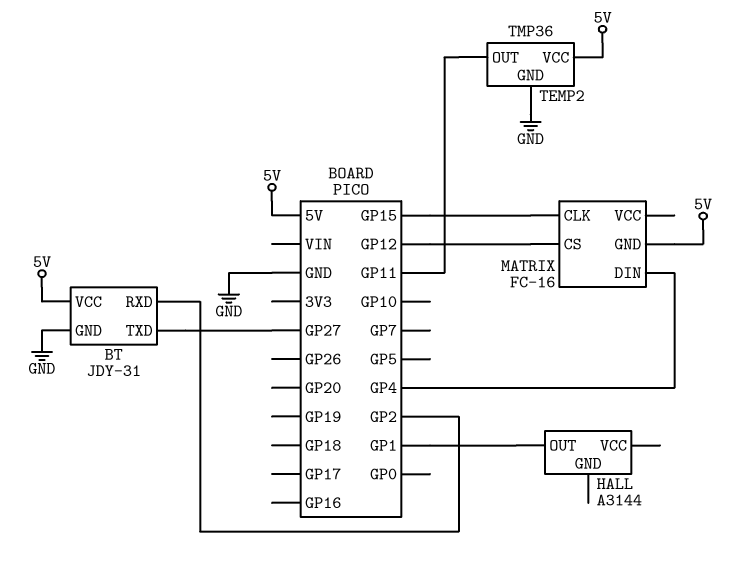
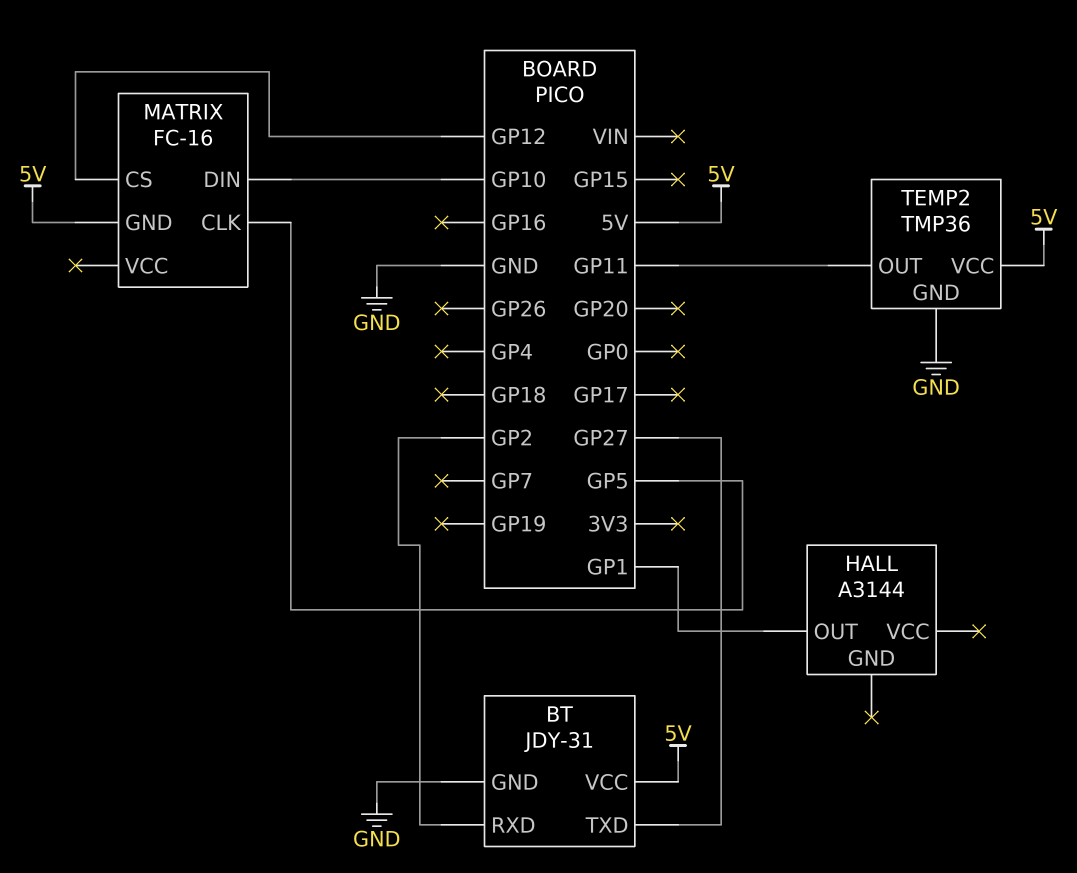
MATRIX pin CLK: GP15 -> GP5
MATRIX pin DIN: GP4 -> GP10

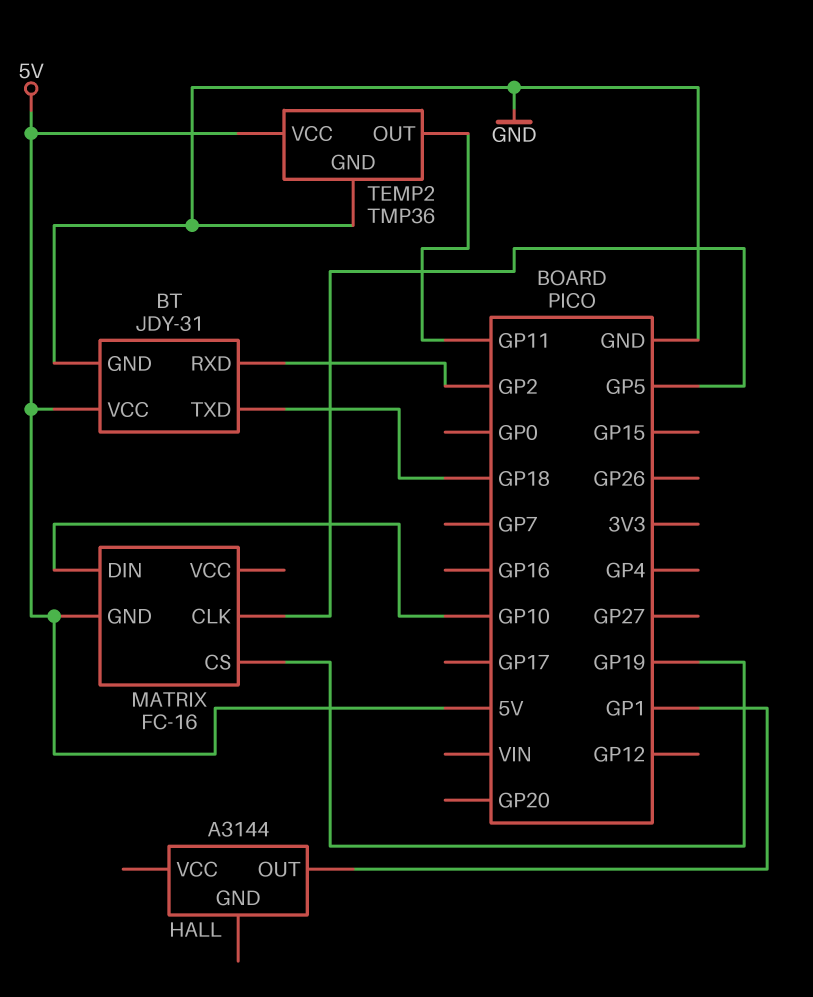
BT pin TXD: GP27 -> GP18
MATRIX pin CS: GP12 -> GP19

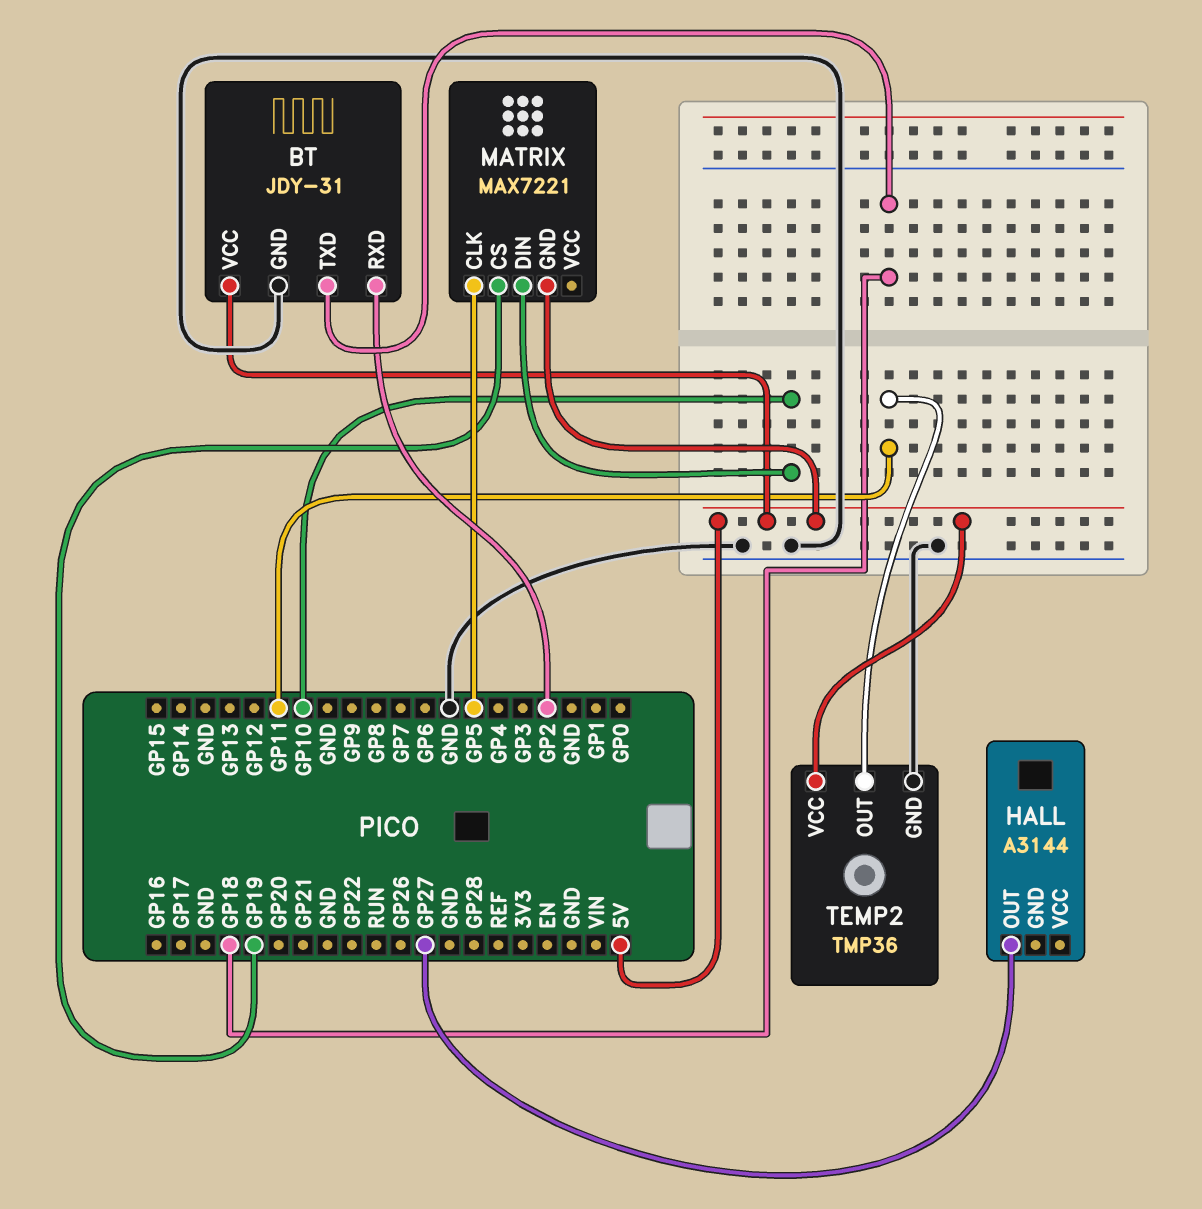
HALL pin OUT: GP1 -> GP27
MATRIX: FC-16 -> MAX7221

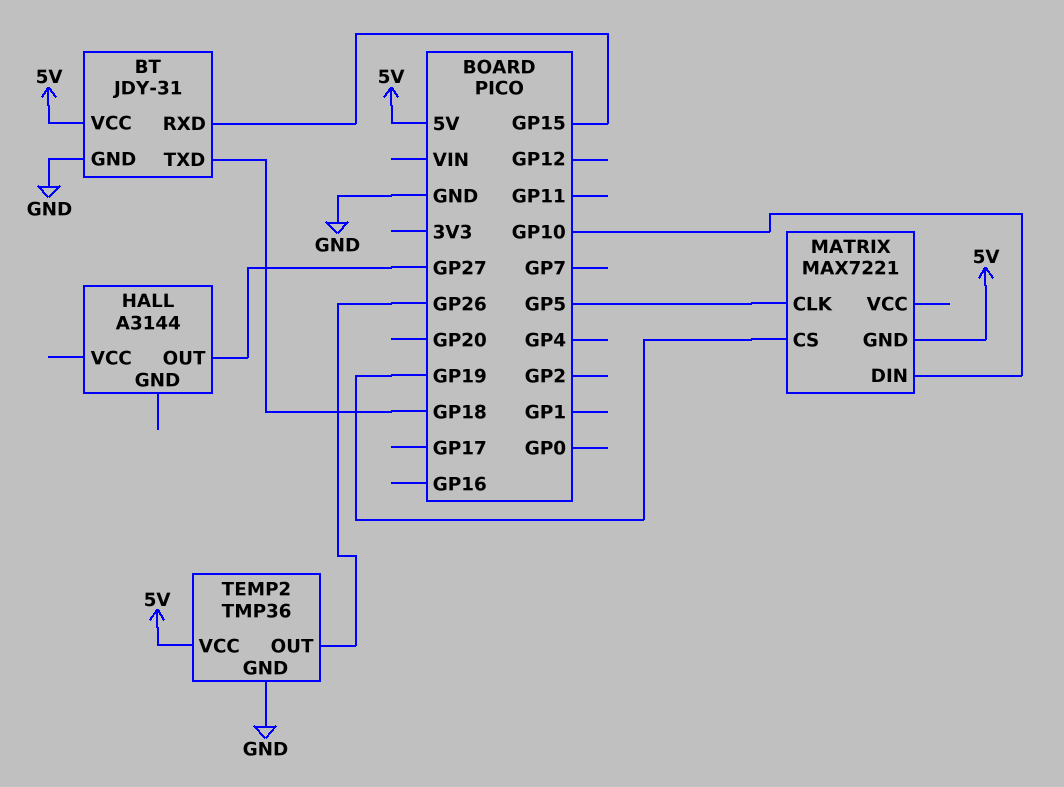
BT pin RXD: GP2 -> GP15
TEMP2 pin OUT: GP11 -> GP26

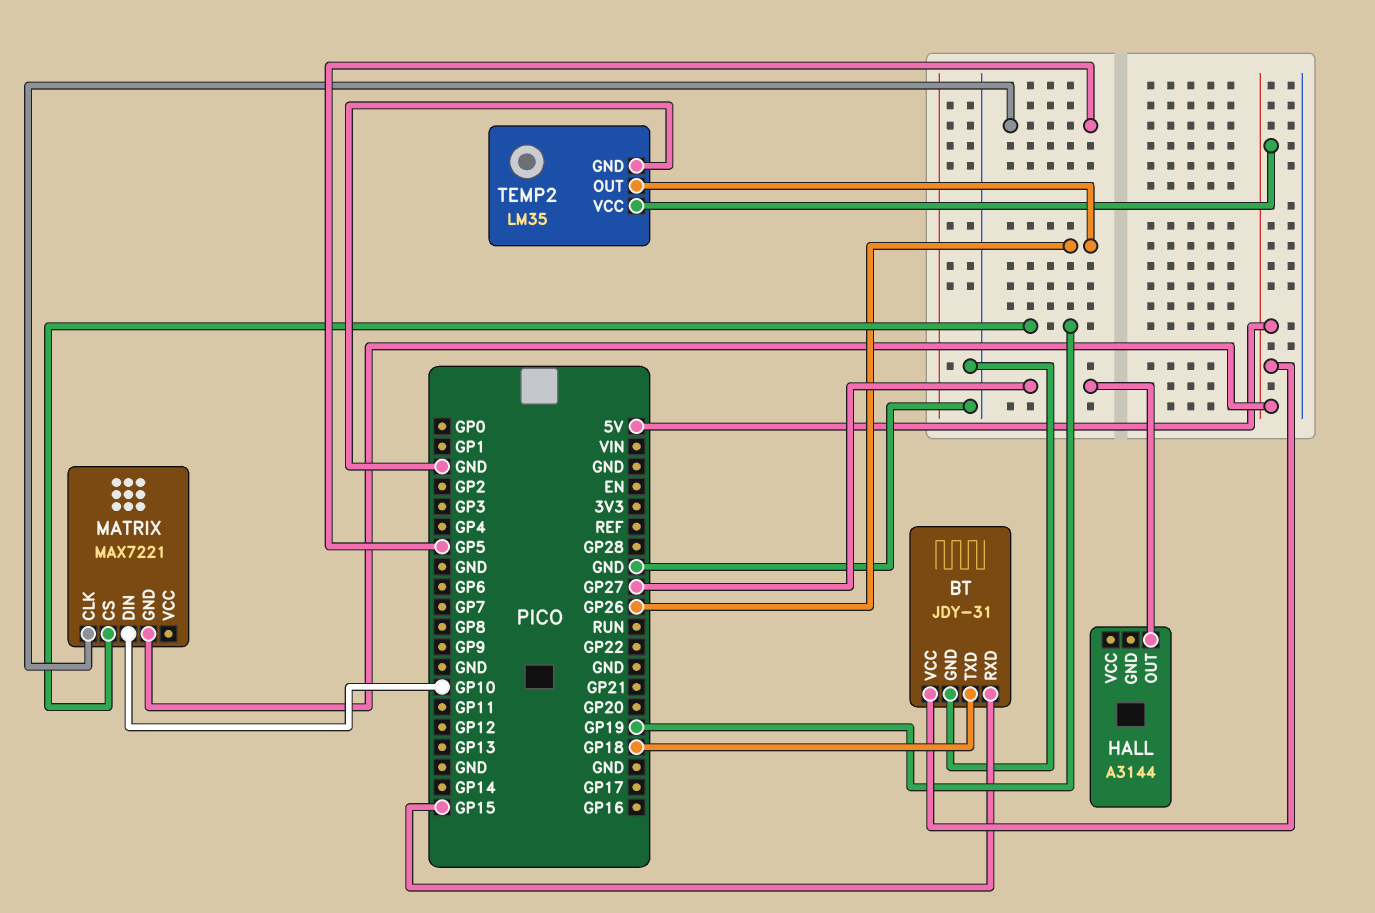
TEMP2: TMP36 -> LM35

